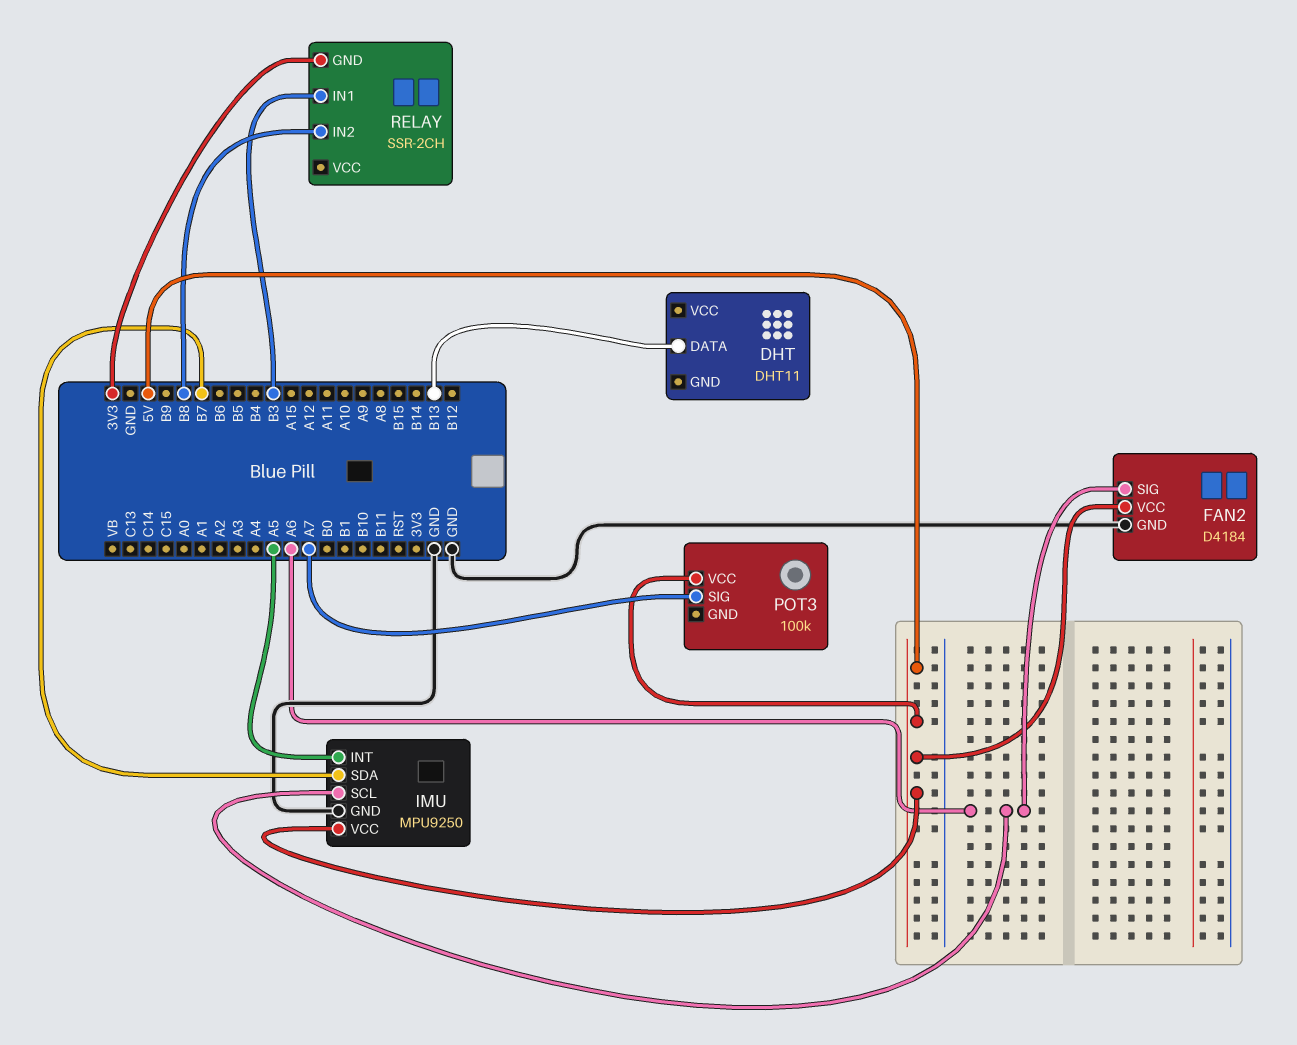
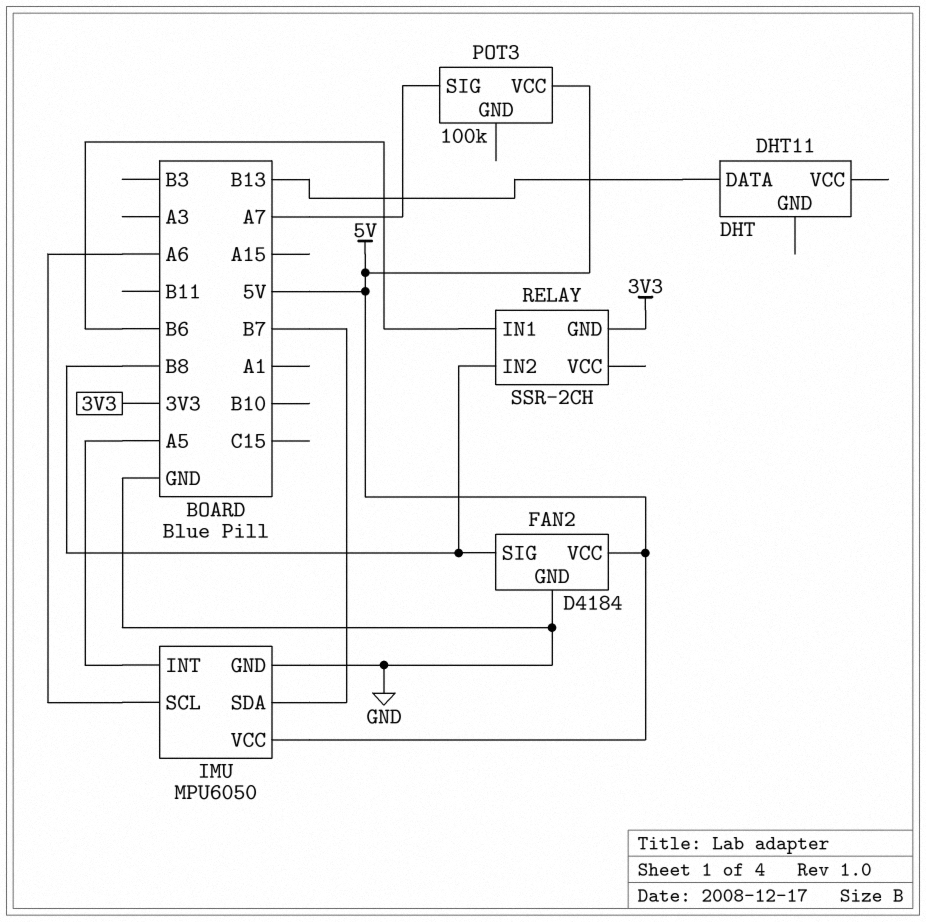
FAN2 pin SIG: A6 -> B8
IMU: MPU9250 -> MPU6050
RELAY pin IN1: B3 -> B6

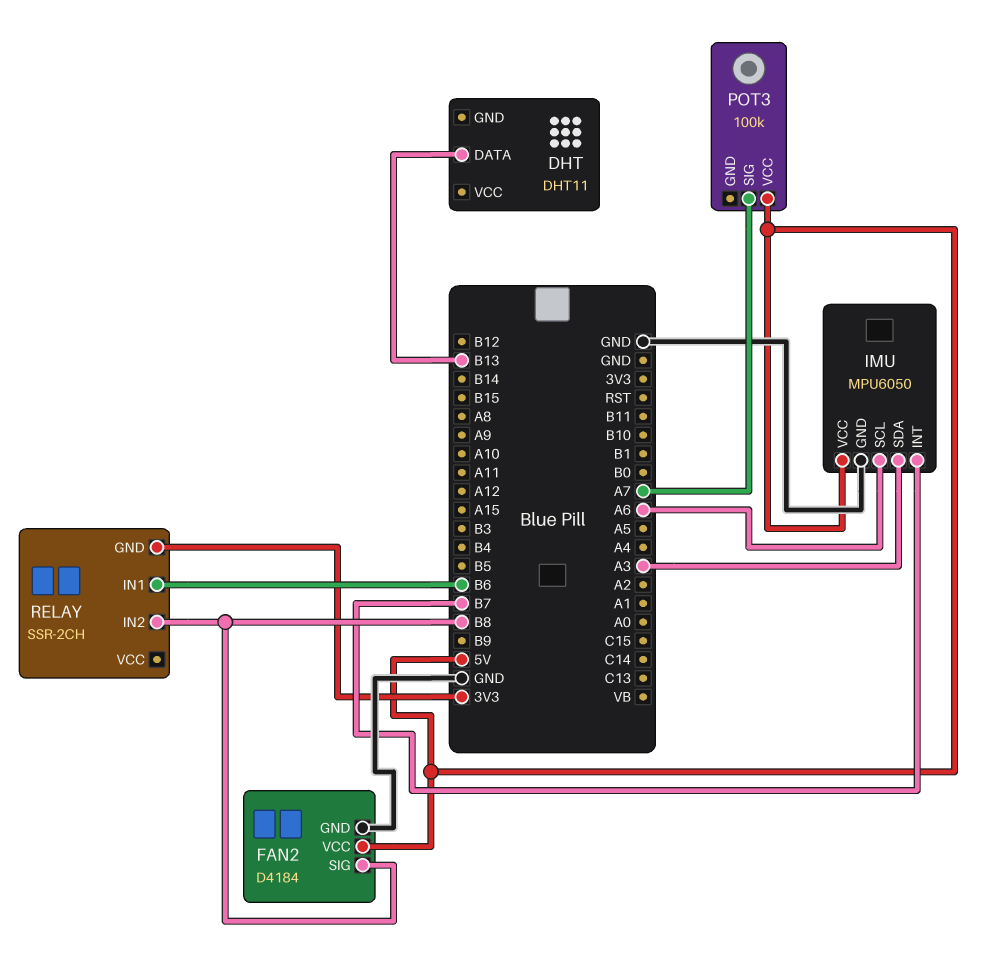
IMU pin INT: A5 -> B7
IMU pin SDA: B7 -> A3

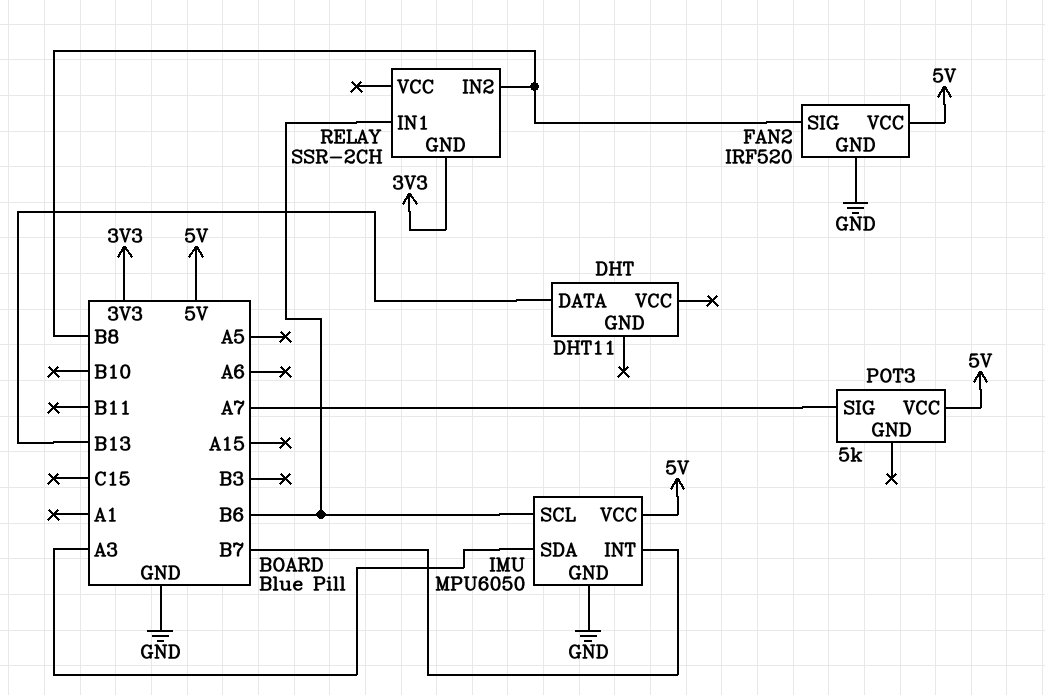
FAN2: D4184 -> IRF520
IMU pin SCL: A6 -> B6
POT3: 100k -> 5k

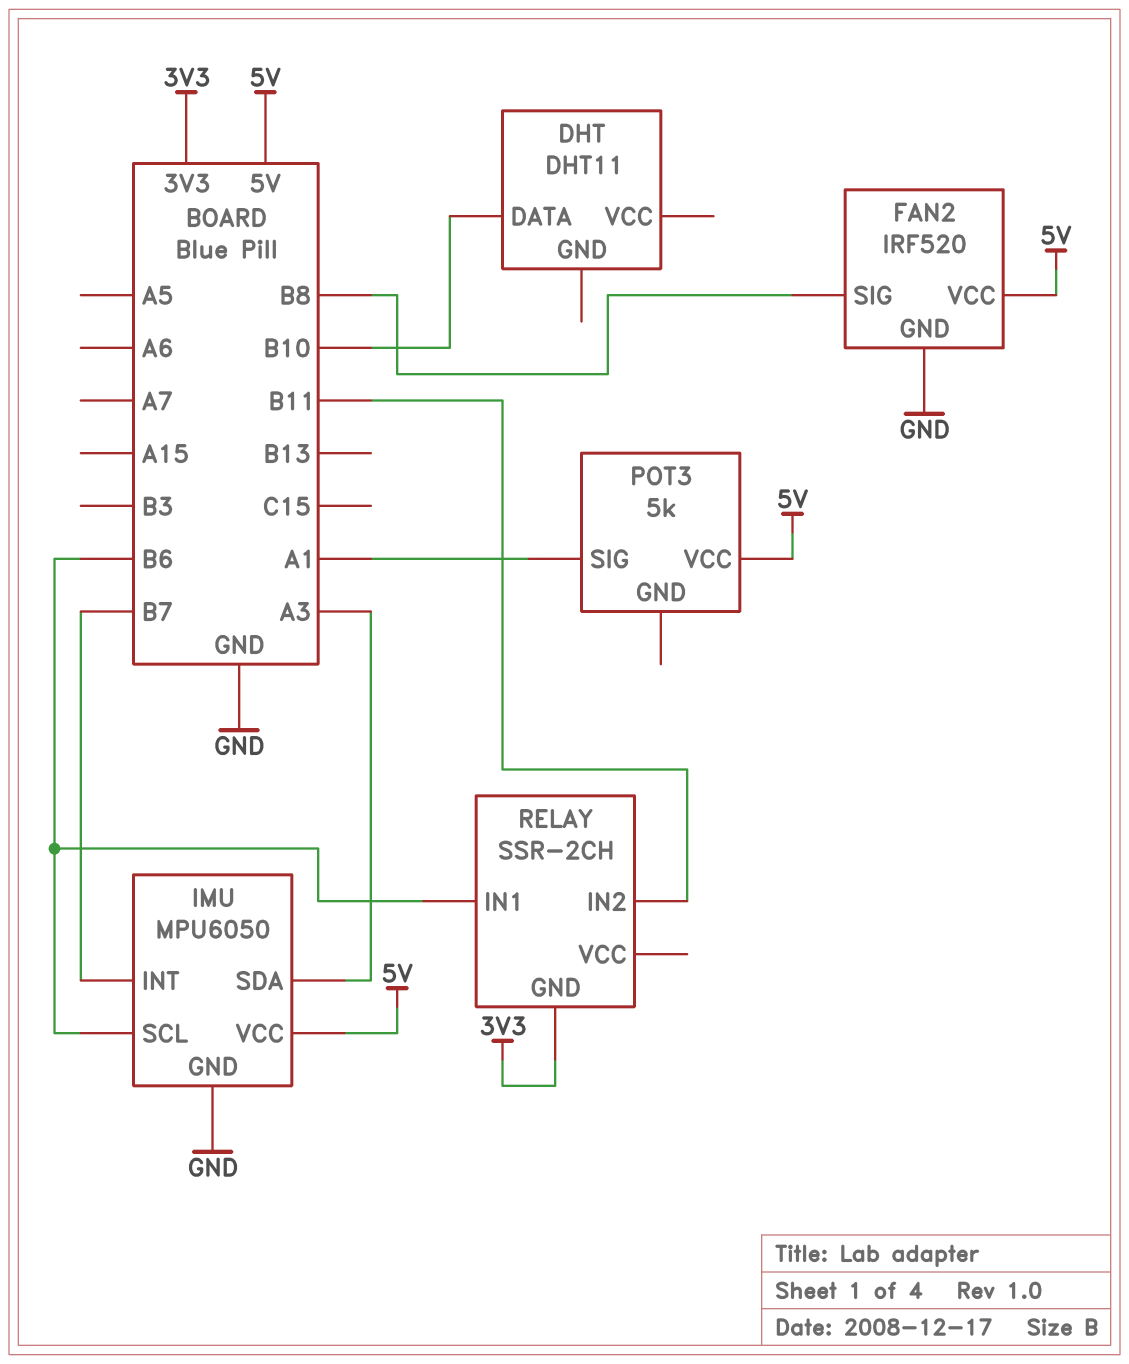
DHT pin DATA: B13 -> B10
POT3 pin SIG: A7 -> A1
RELAY pin IN2: B8 -> B11

